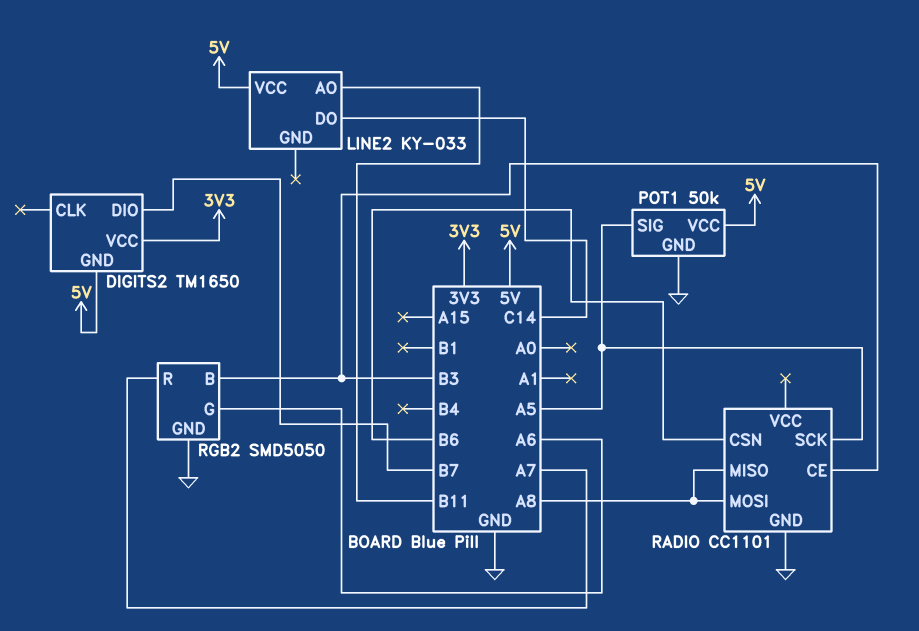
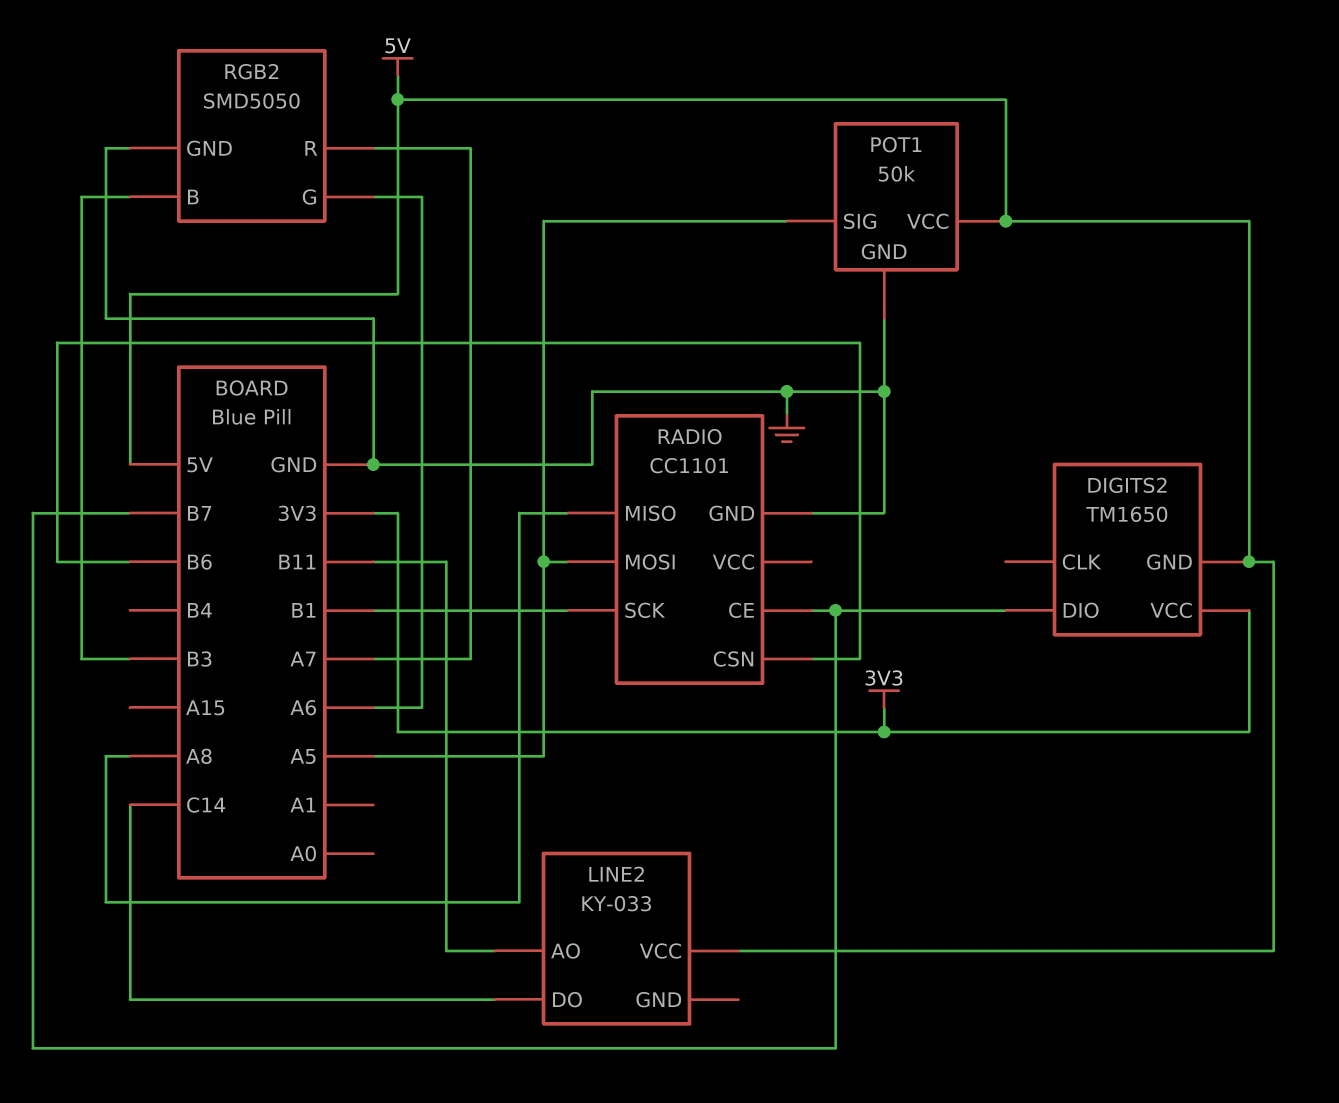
RADIO pin CE: B3 -> B7
RADIO pin MOSI: A8 -> A5
RADIO pin SCK: A5 -> B1

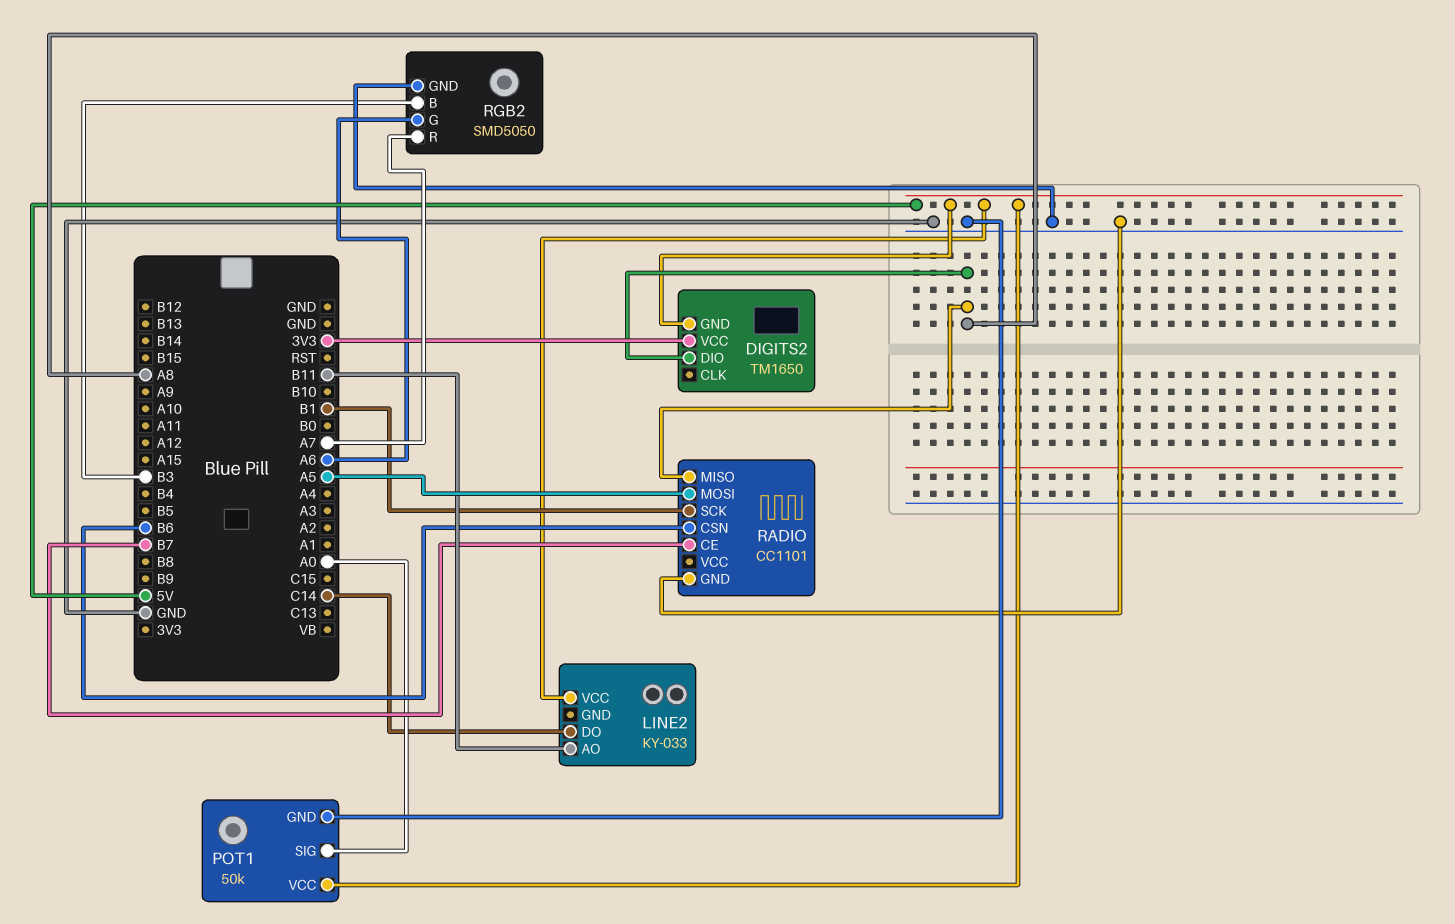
DIGITS2 pin DIO: B7 -> A8
POT1 pin SIG: A5 -> A0

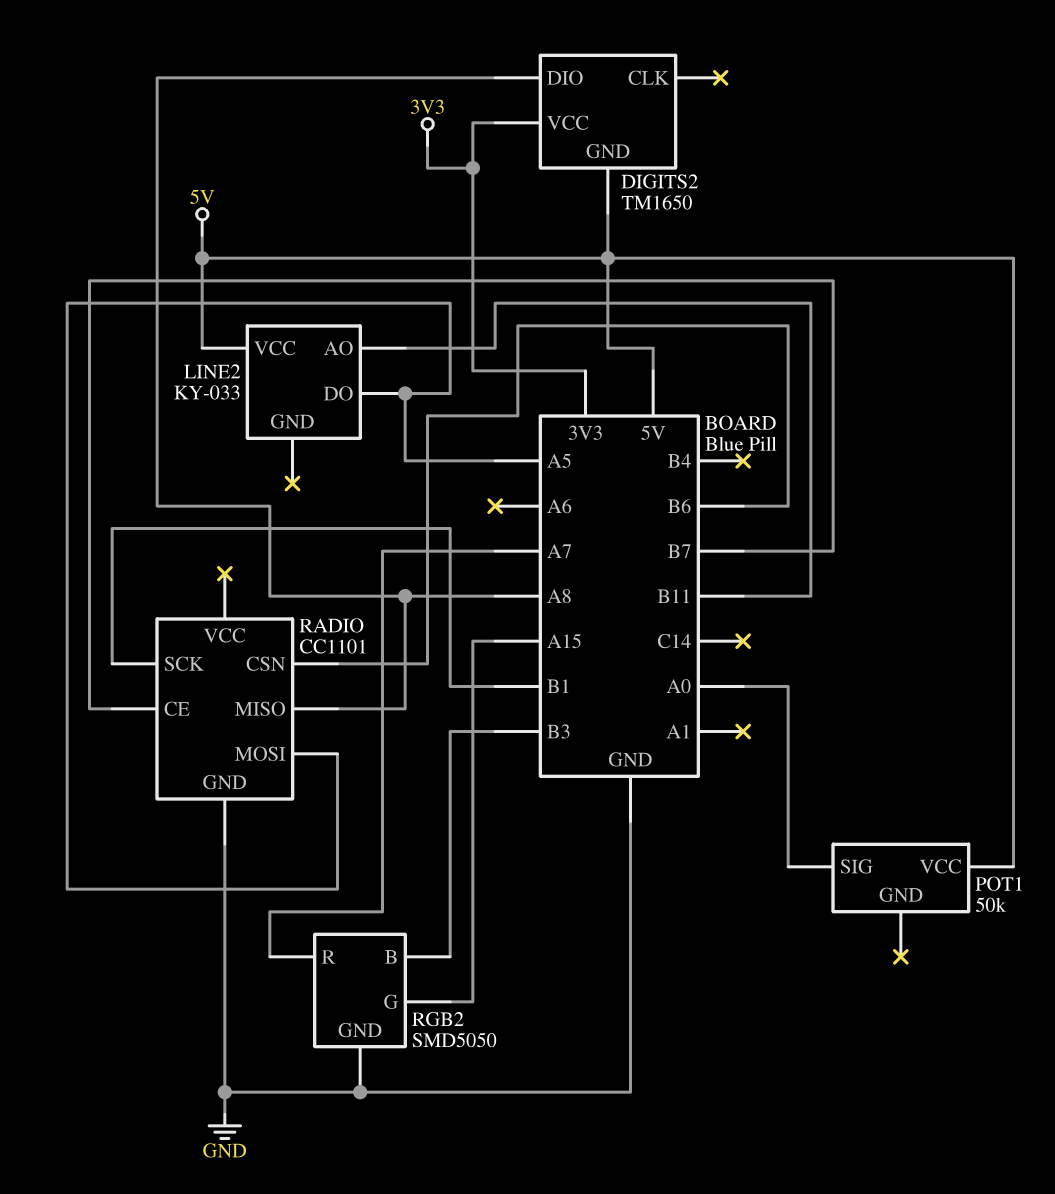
LINE2 pin DO: C14 -> A5
POT1 pin GND: GND -> none
RGB2 pin G: A6 -> A15

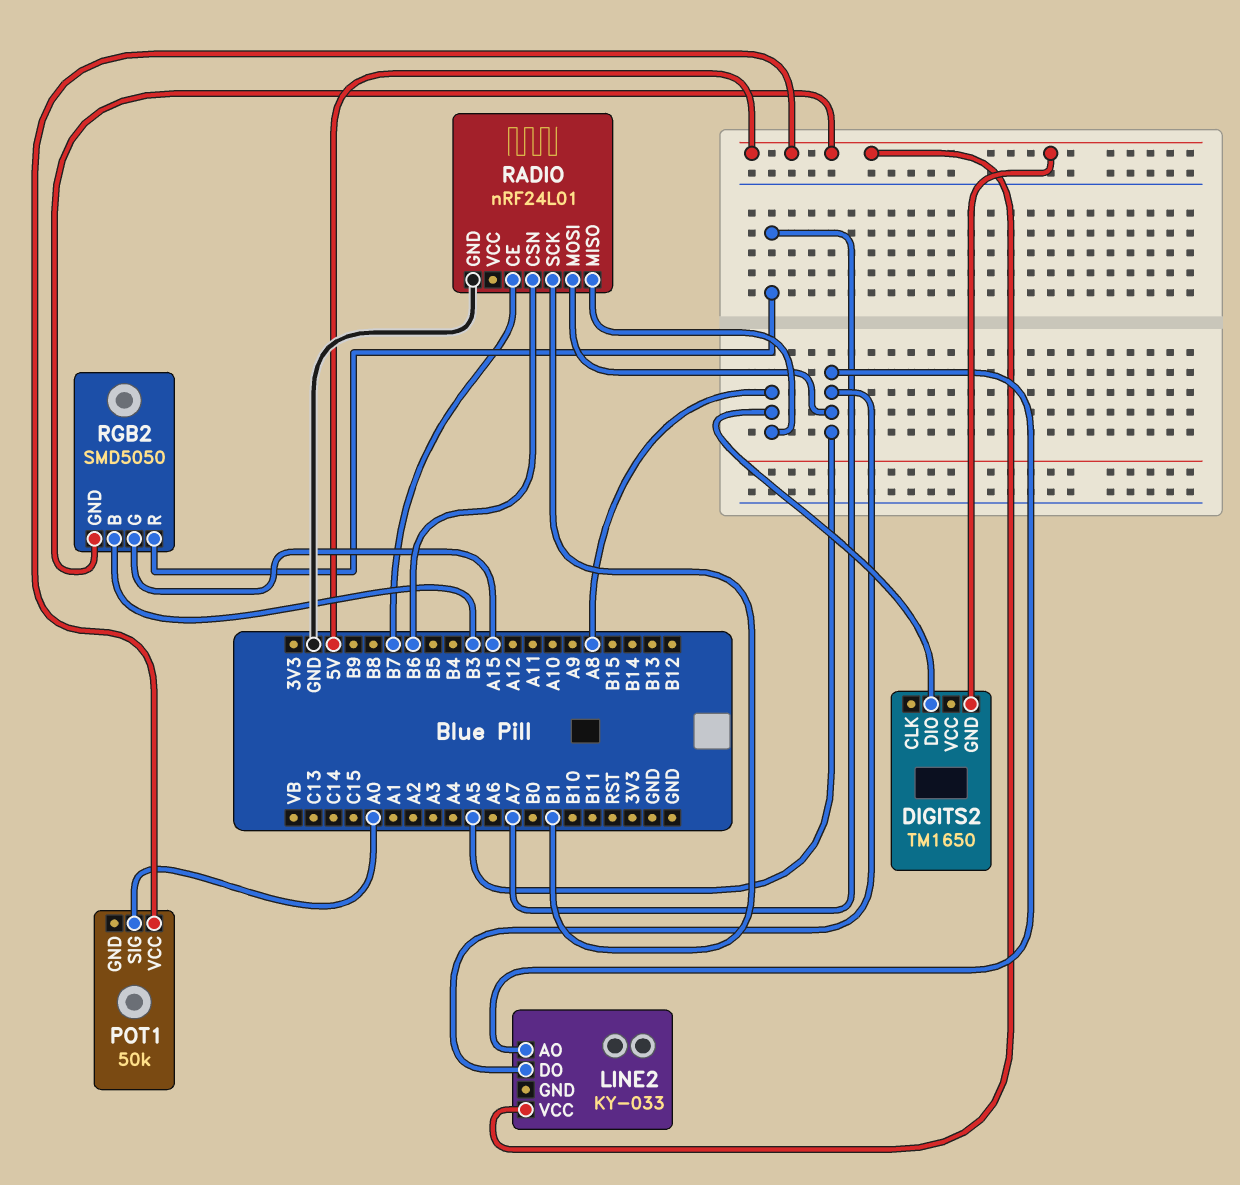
DIGITS2 pin VCC: 3V3 -> none
LINE2 pin AO: B11 -> A5
RADIO: CC1101 -> nRF24L01
RGB2 pin GND: GND -> 5V

